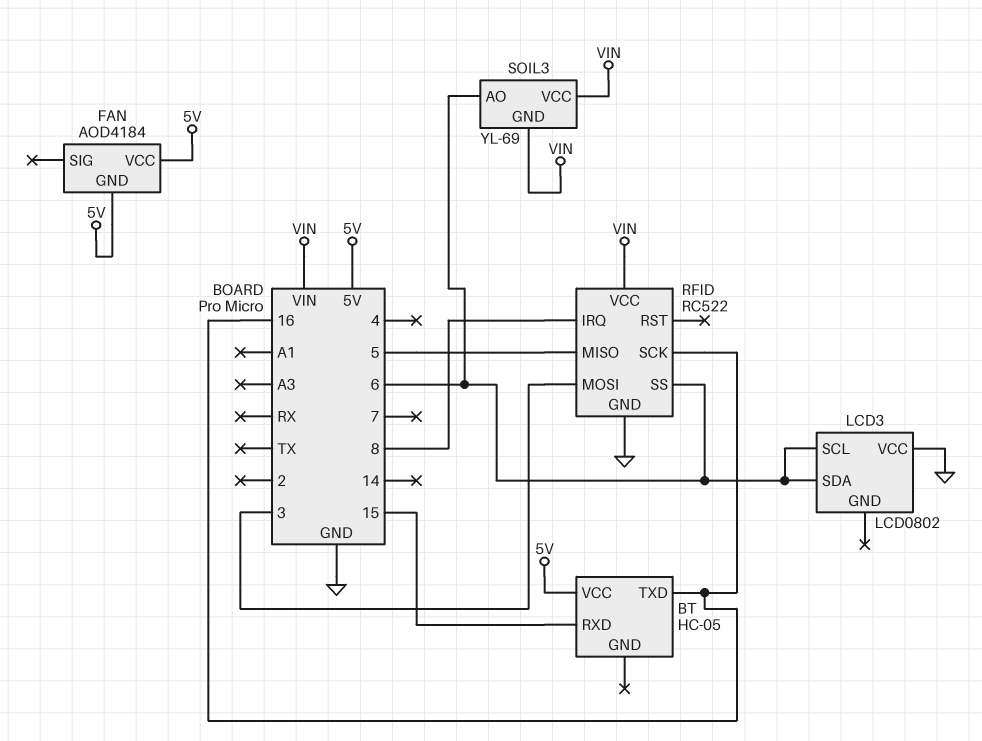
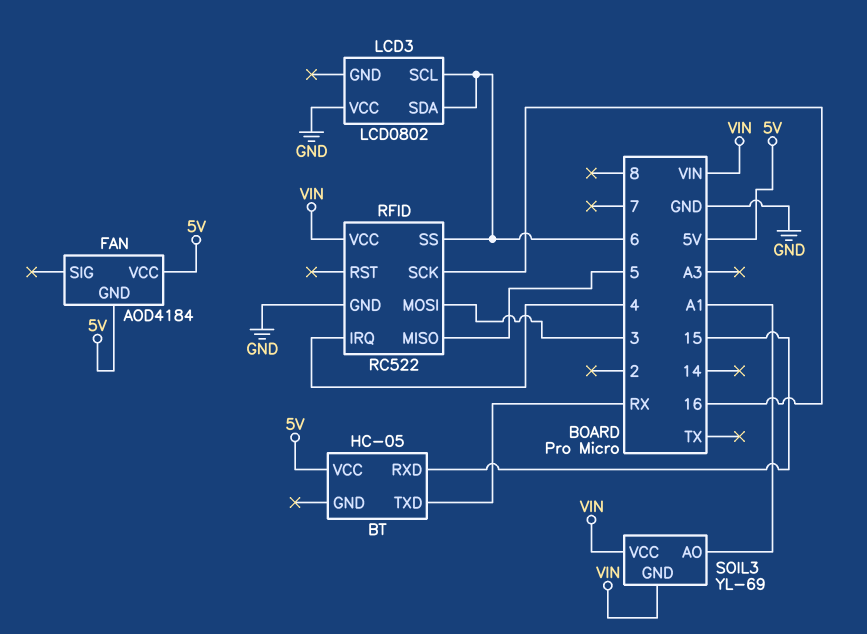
BT pin TXD: 16 -> RX
RFID pin IRQ: 8 -> 4
SOIL3 pin AO: 6 -> A1

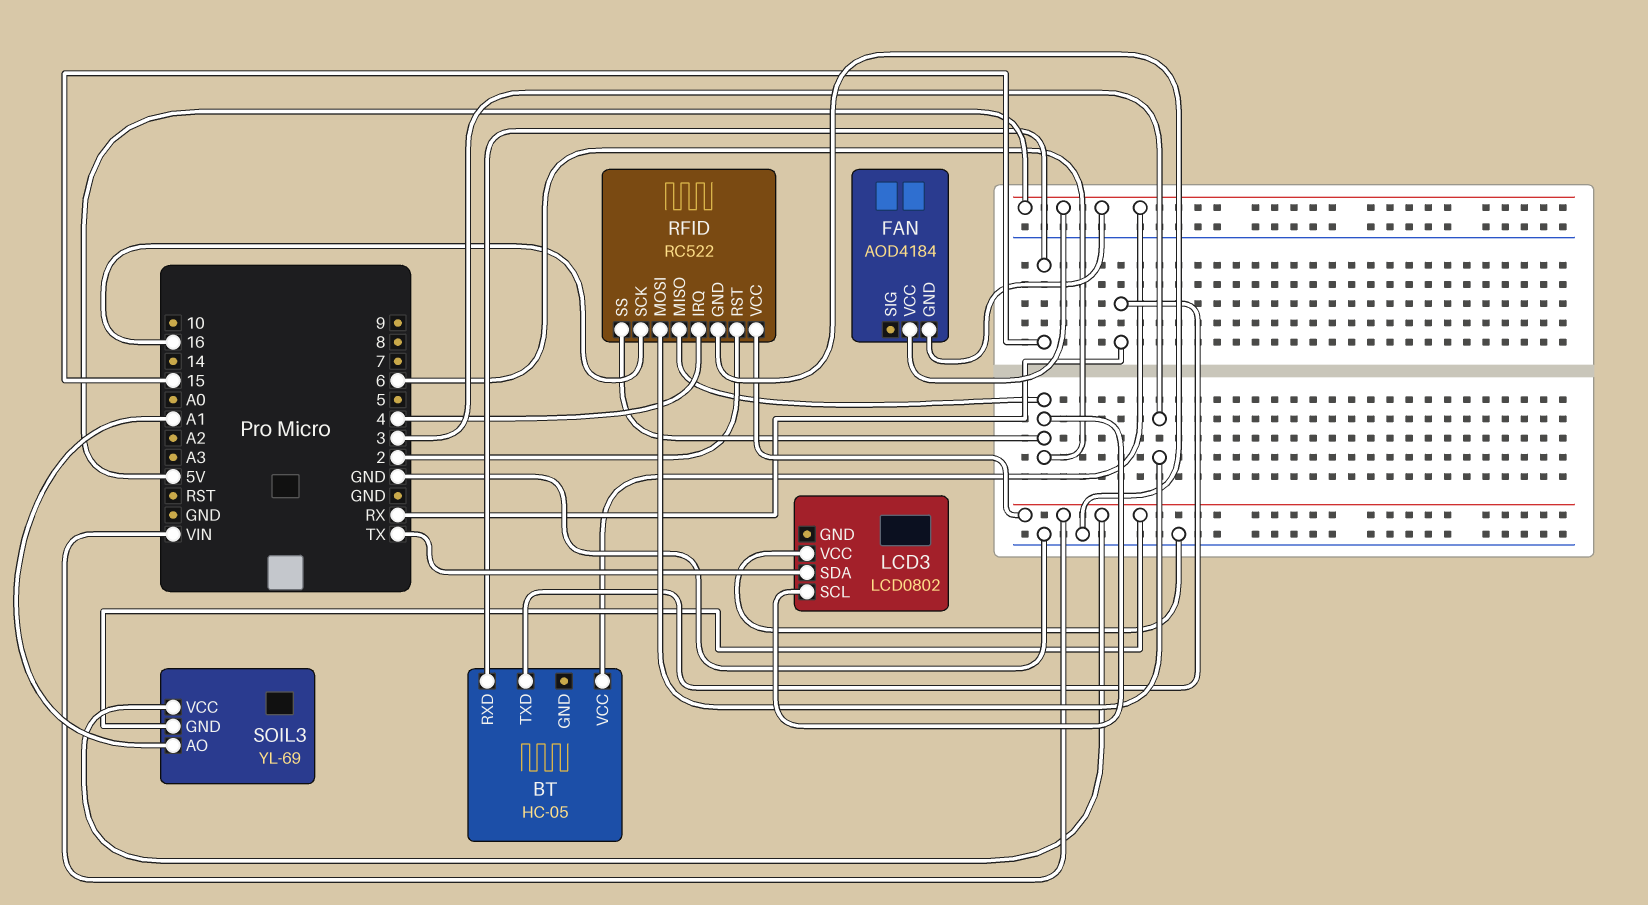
LCD3 pin SDA: 6 -> TX
RFID pin MISO: 5 -> 6
RFID pin RST: none -> 2

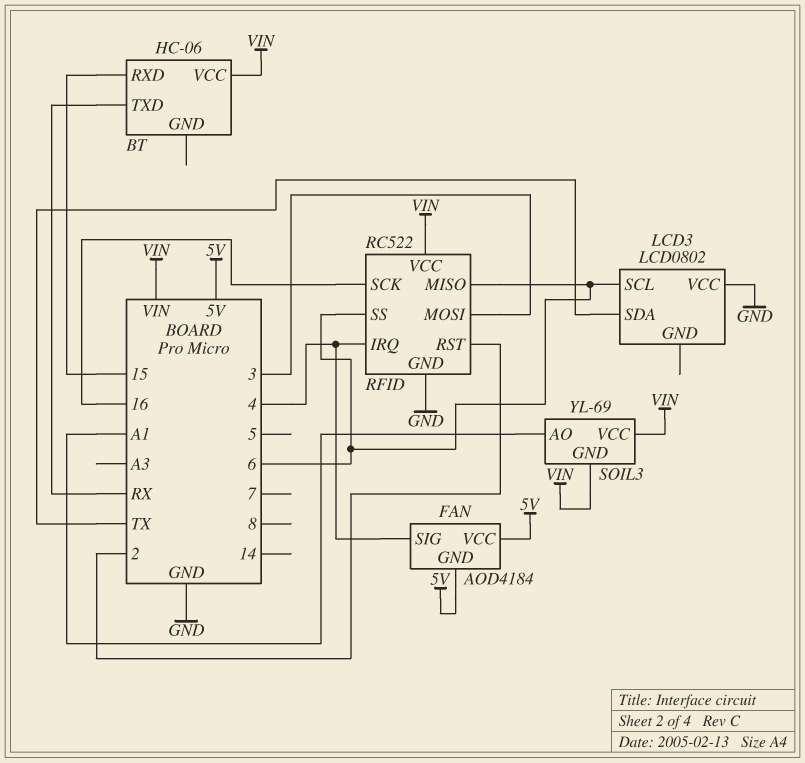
BT: HC-05 -> HC-06
BT pin VCC: 5V -> VIN
FAN pin SIG: none -> 4

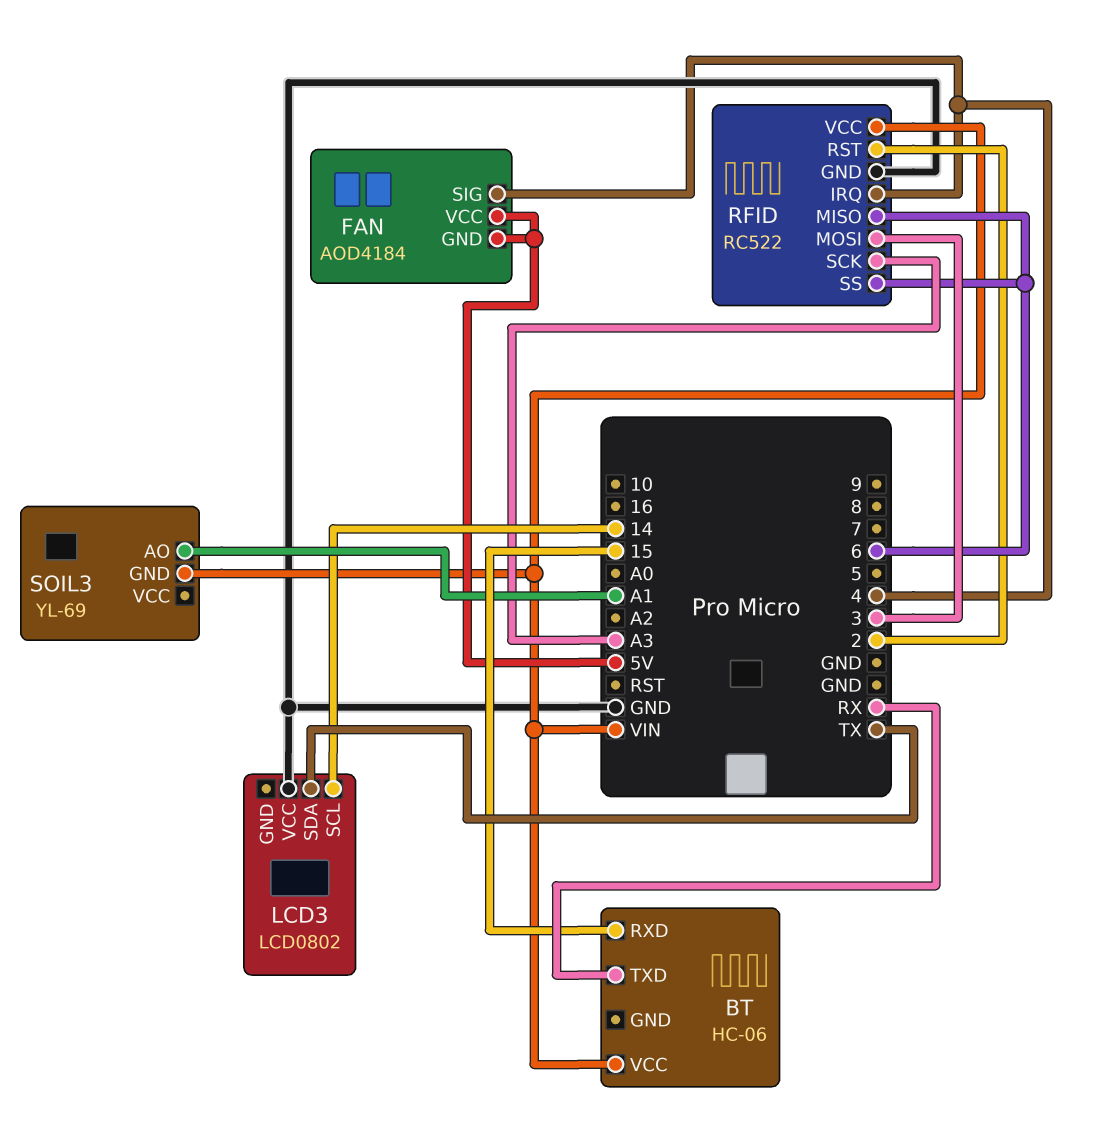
LCD3 pin SCL: 6 -> 14
RFID pin SCK: 16 -> A3
SOIL3 pin VCC: VIN -> none

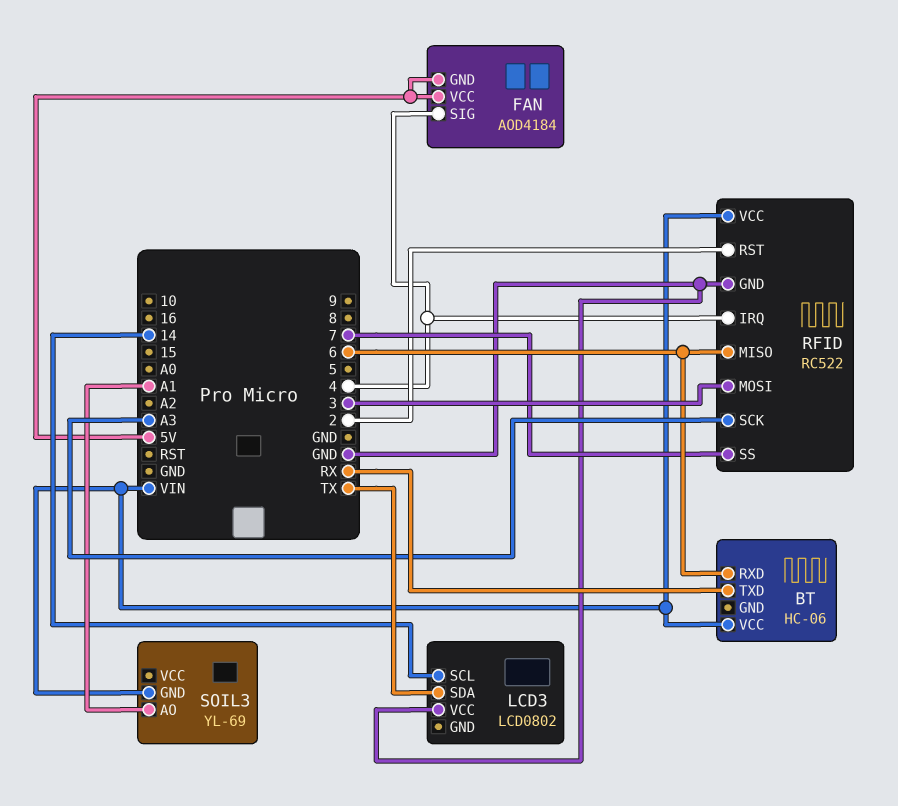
BT pin RXD: 15 -> 6
RFID pin SS: 6 -> 7

